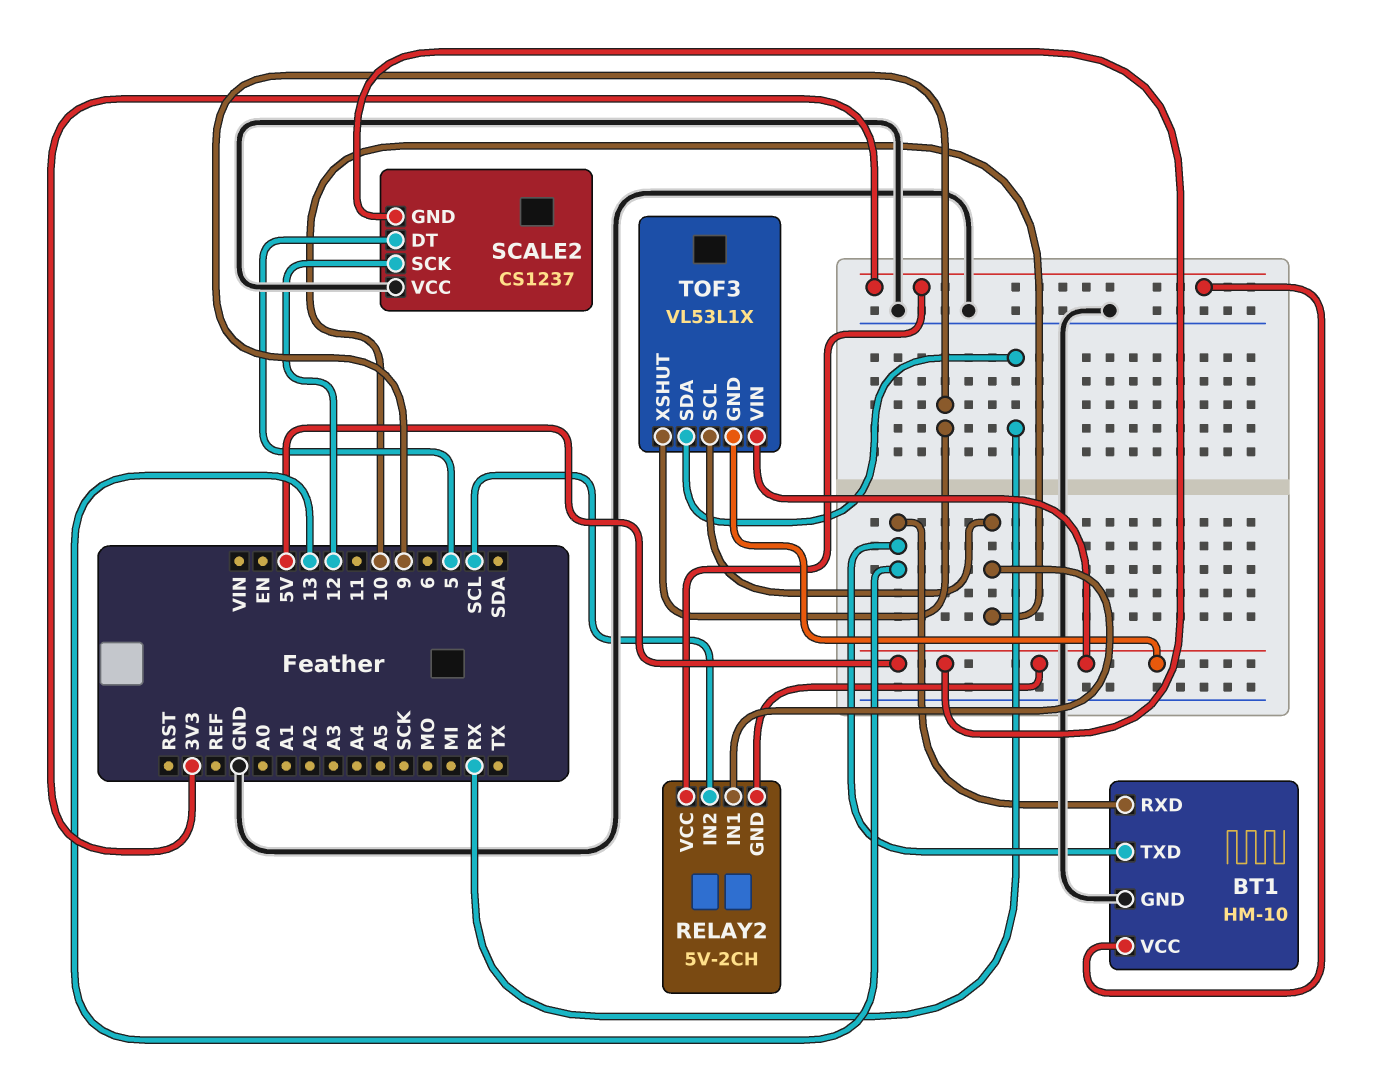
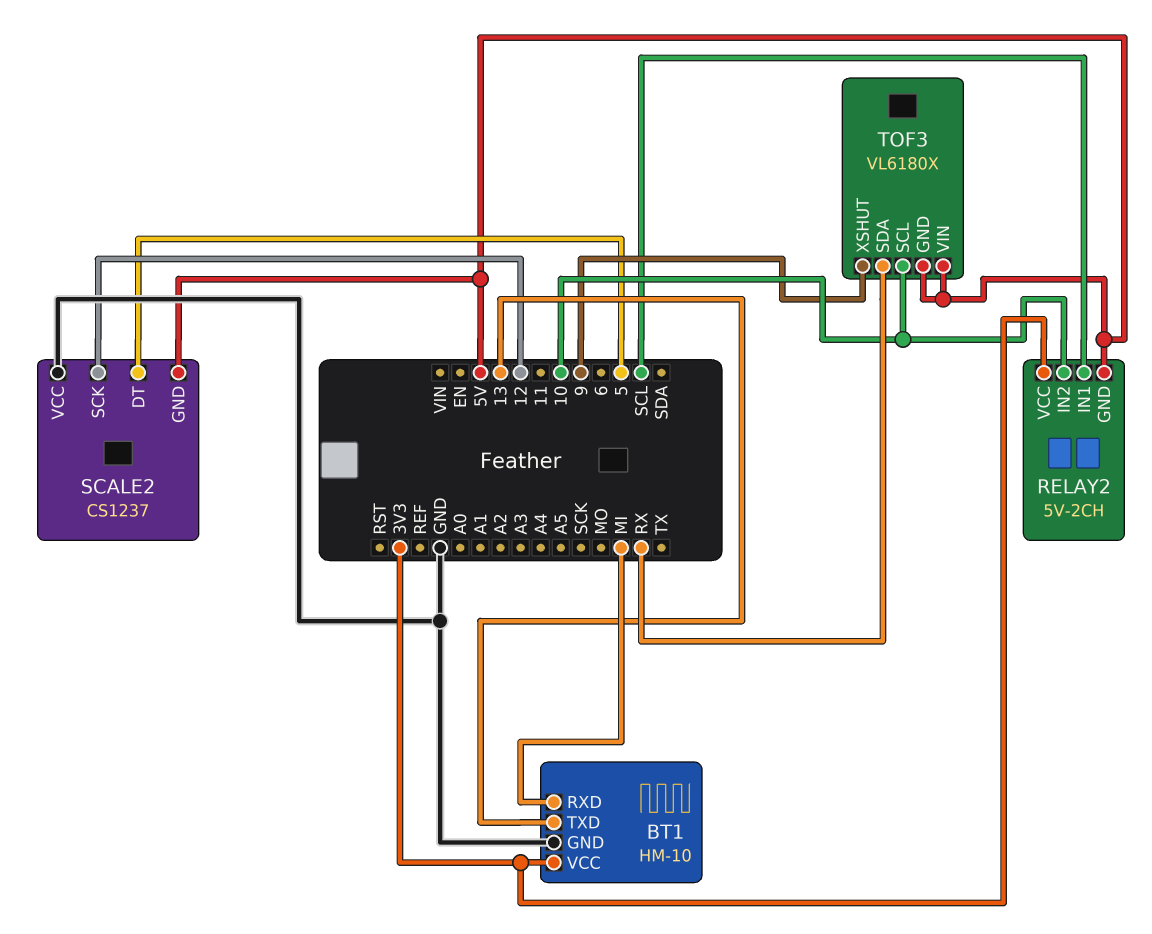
BT1 pin RXD: 13 -> MI
RELAY2 pin IN1: 10 -> SCL
RELAY2 pin IN2: SCL -> 10
TOF3: VL53L1X -> VL6180X

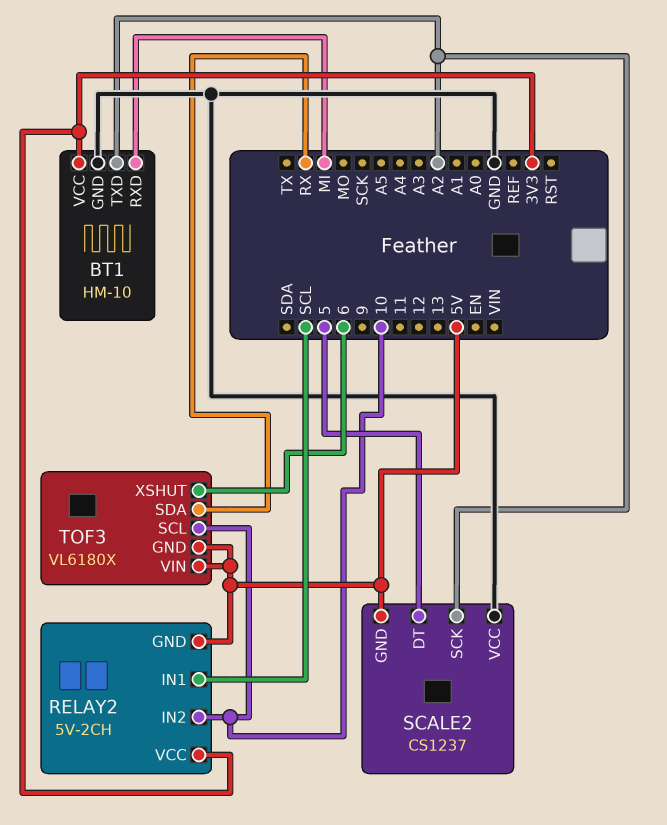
BT1 pin TXD: 13 -> A2
SCALE2 pin SCK: 12 -> A2
TOF3 pin XSHUT: 9 -> 6

